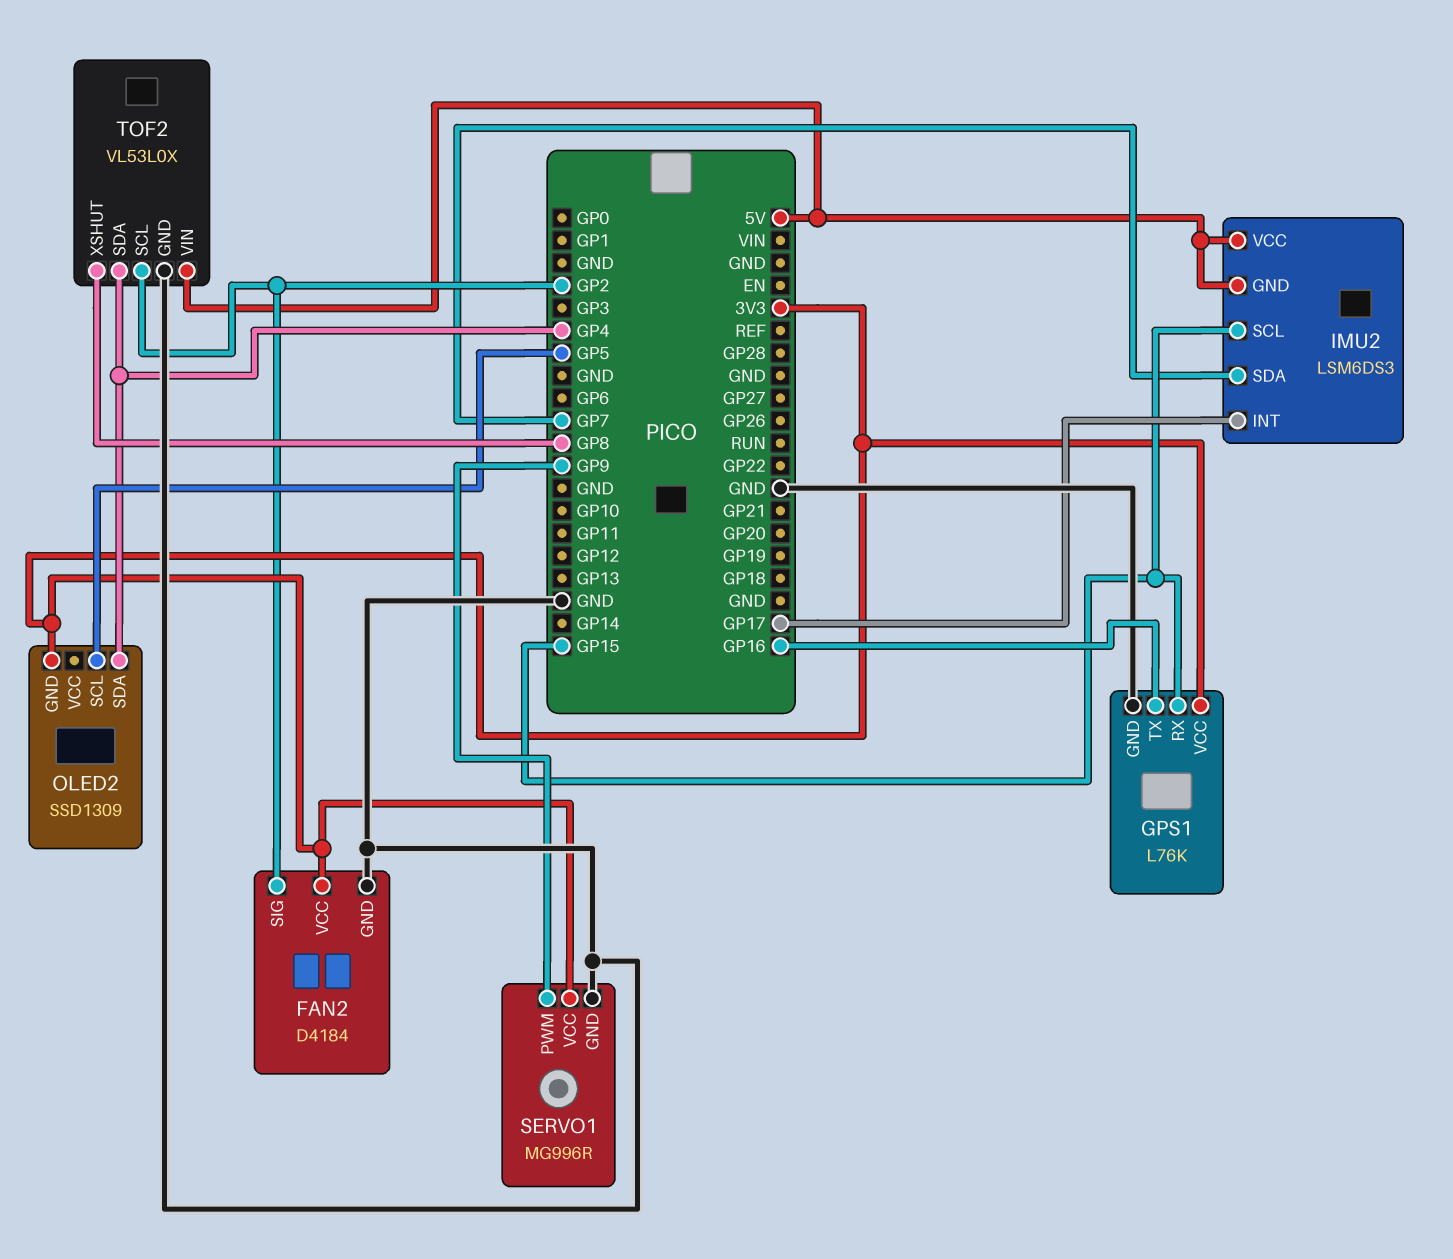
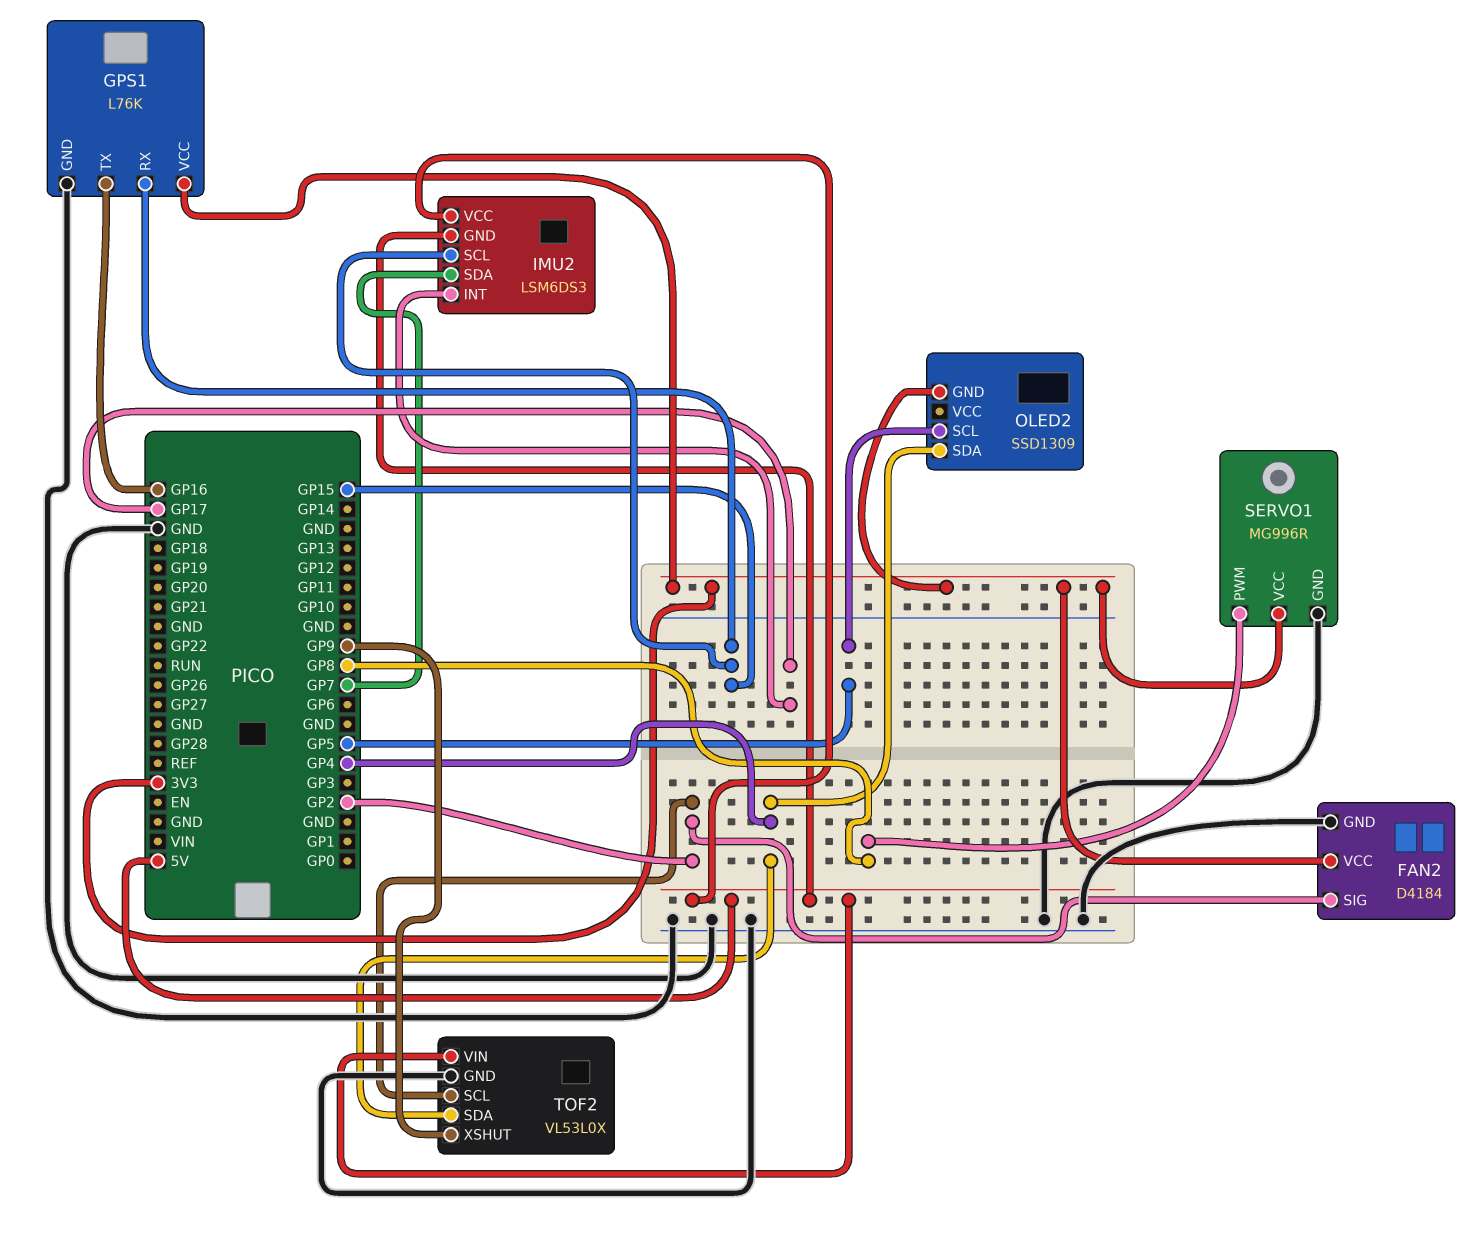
SERVO1 pin PWM: GP9 -> GP8
TOF2 pin XSHUT: GP8 -> GP9

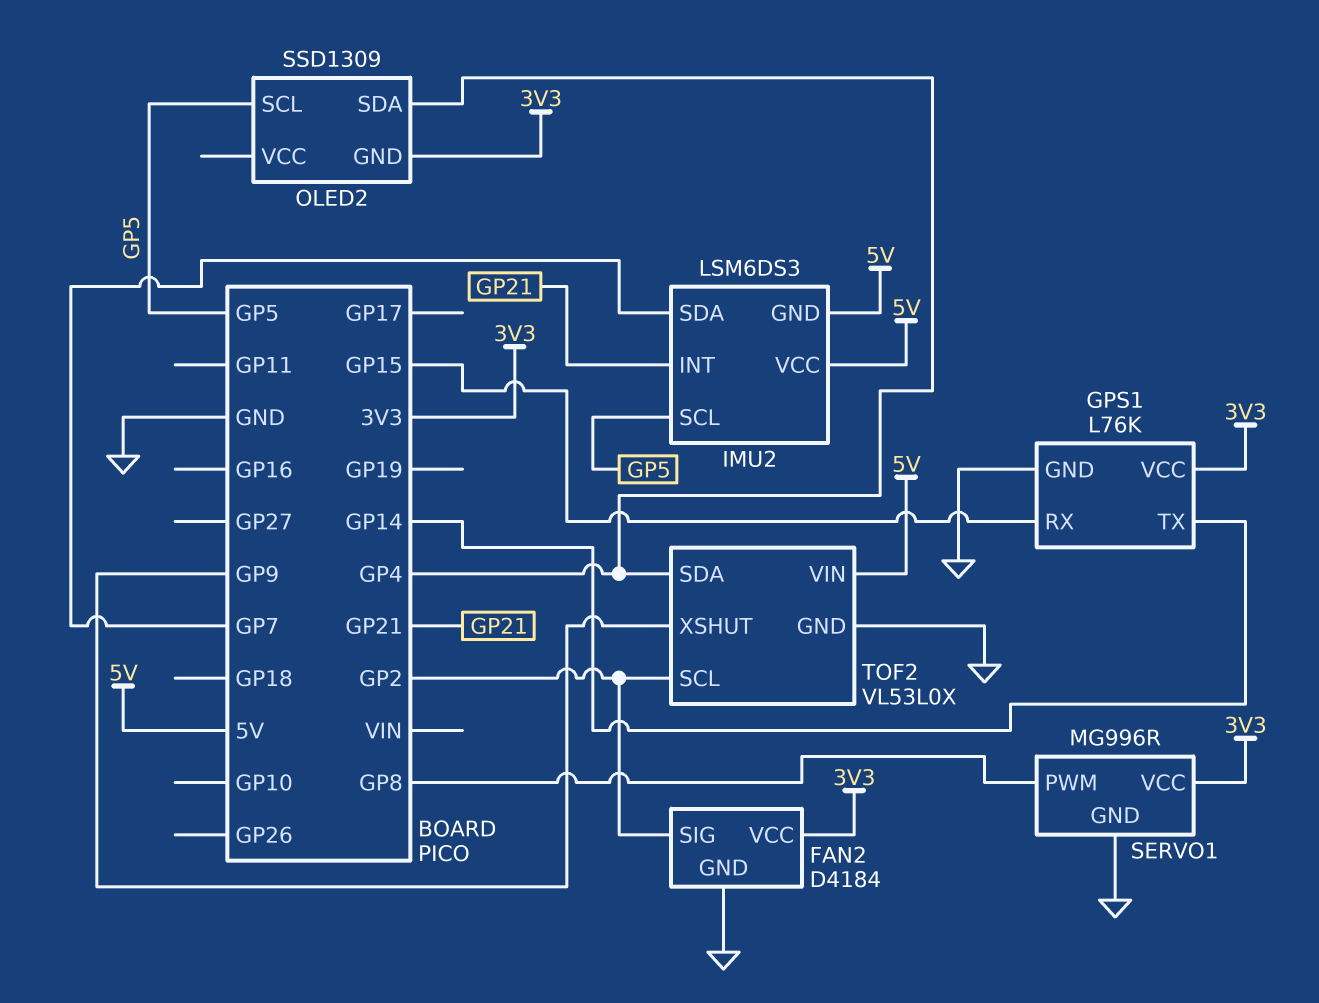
GPS1 pin TX: GP16 -> GP14
IMU2 pin INT: GP17 -> GP21
IMU2 pin SCL: GP15 -> GP5

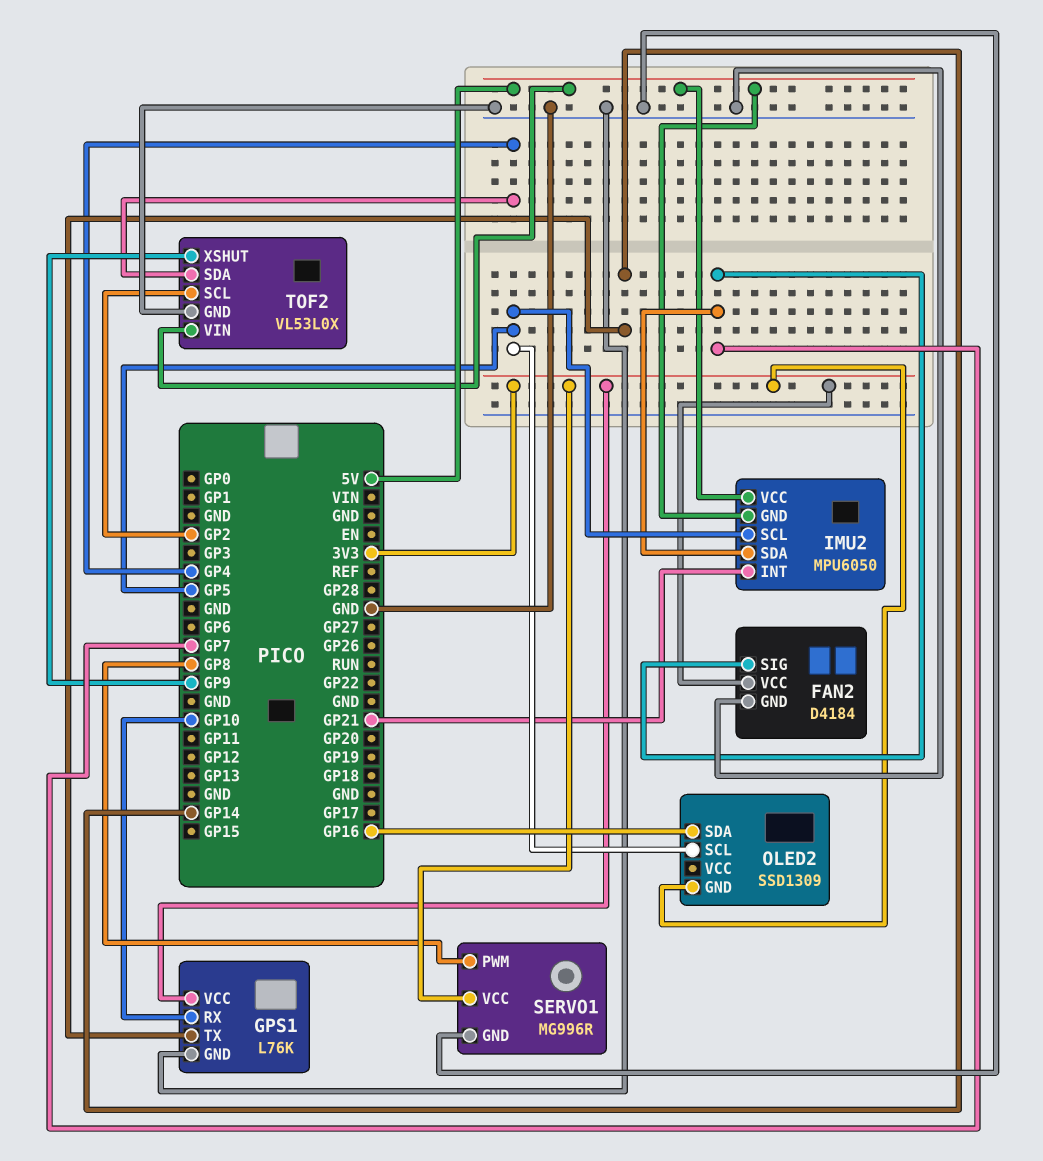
FAN2 pin SIG: GP2 -> GP7
GPS1 pin RX: GP15 -> GP10
IMU2: LSM6DS3 -> MPU6050
OLED2 pin SDA: GP4 -> GP16

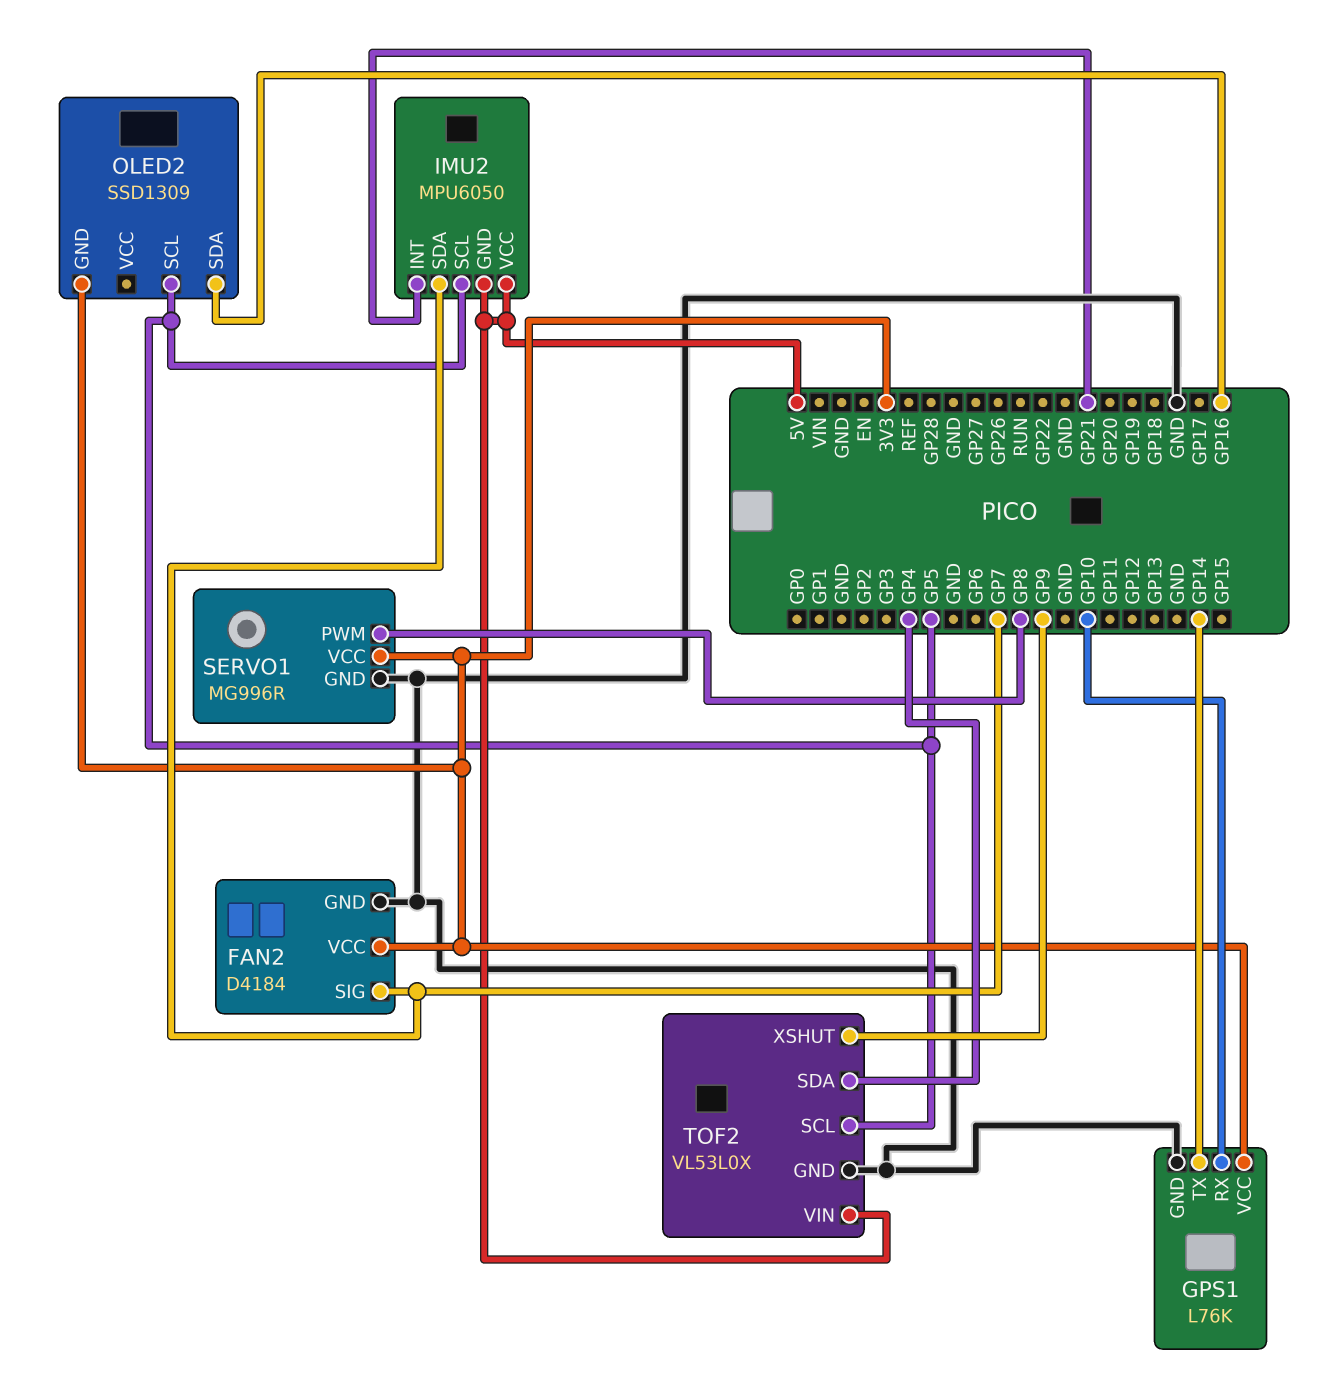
TOF2 pin SCL: GP2 -> GP5

